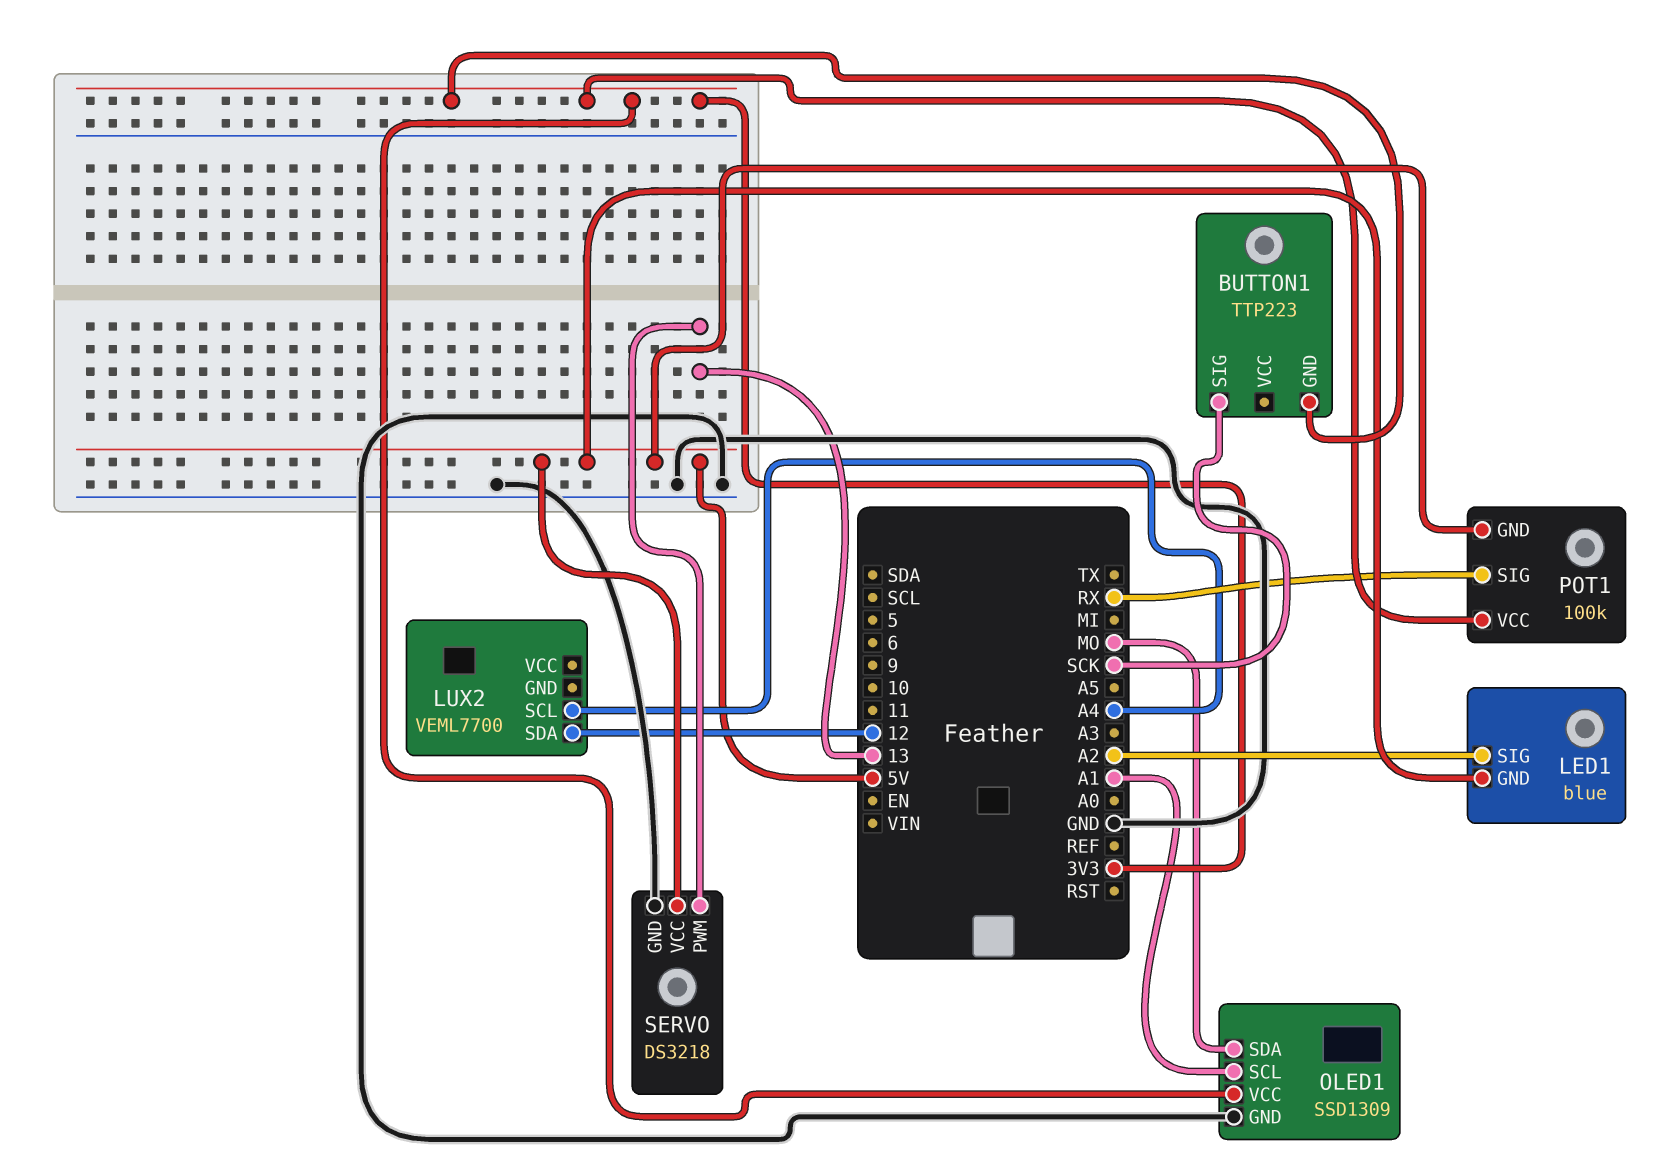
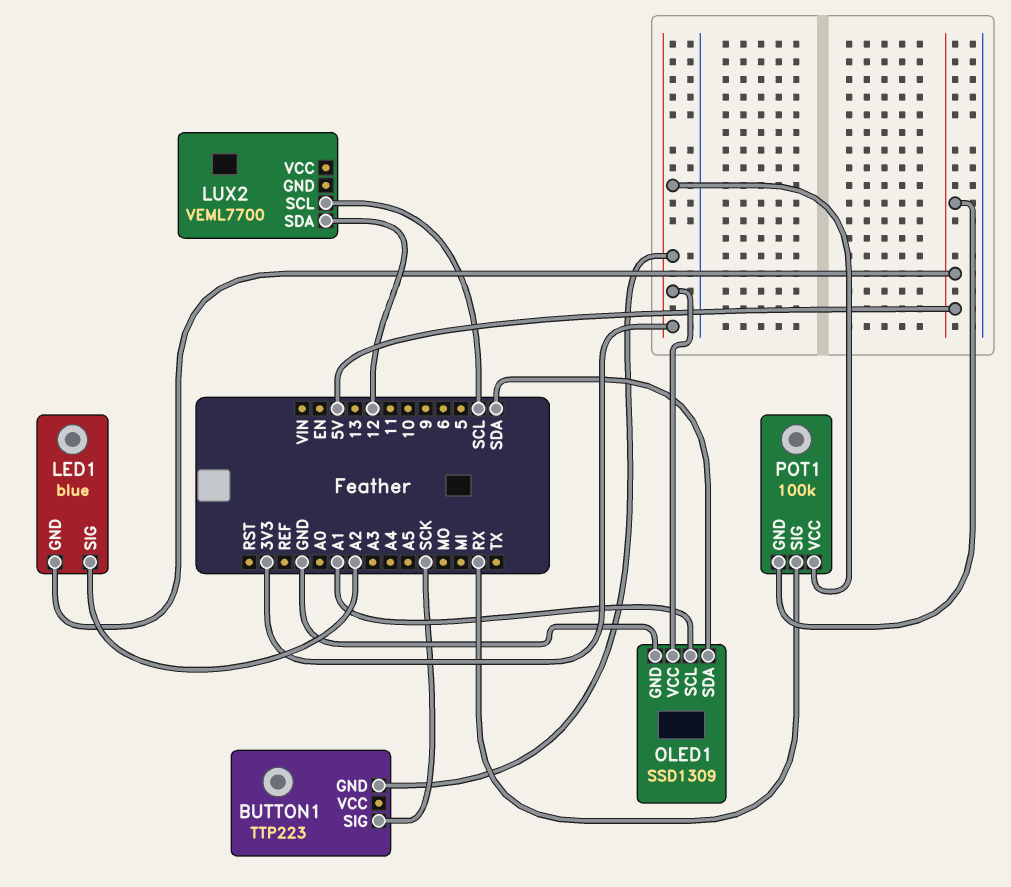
LUX2 pin SCL: A4 -> SCL
OLED1 pin SDA: MO -> SDA
SERVO: DS3218 -> none
SERVO pin GND: GND -> none
SERVO pin PWM: 13 -> none
SERVO pin VCC: 5V -> none

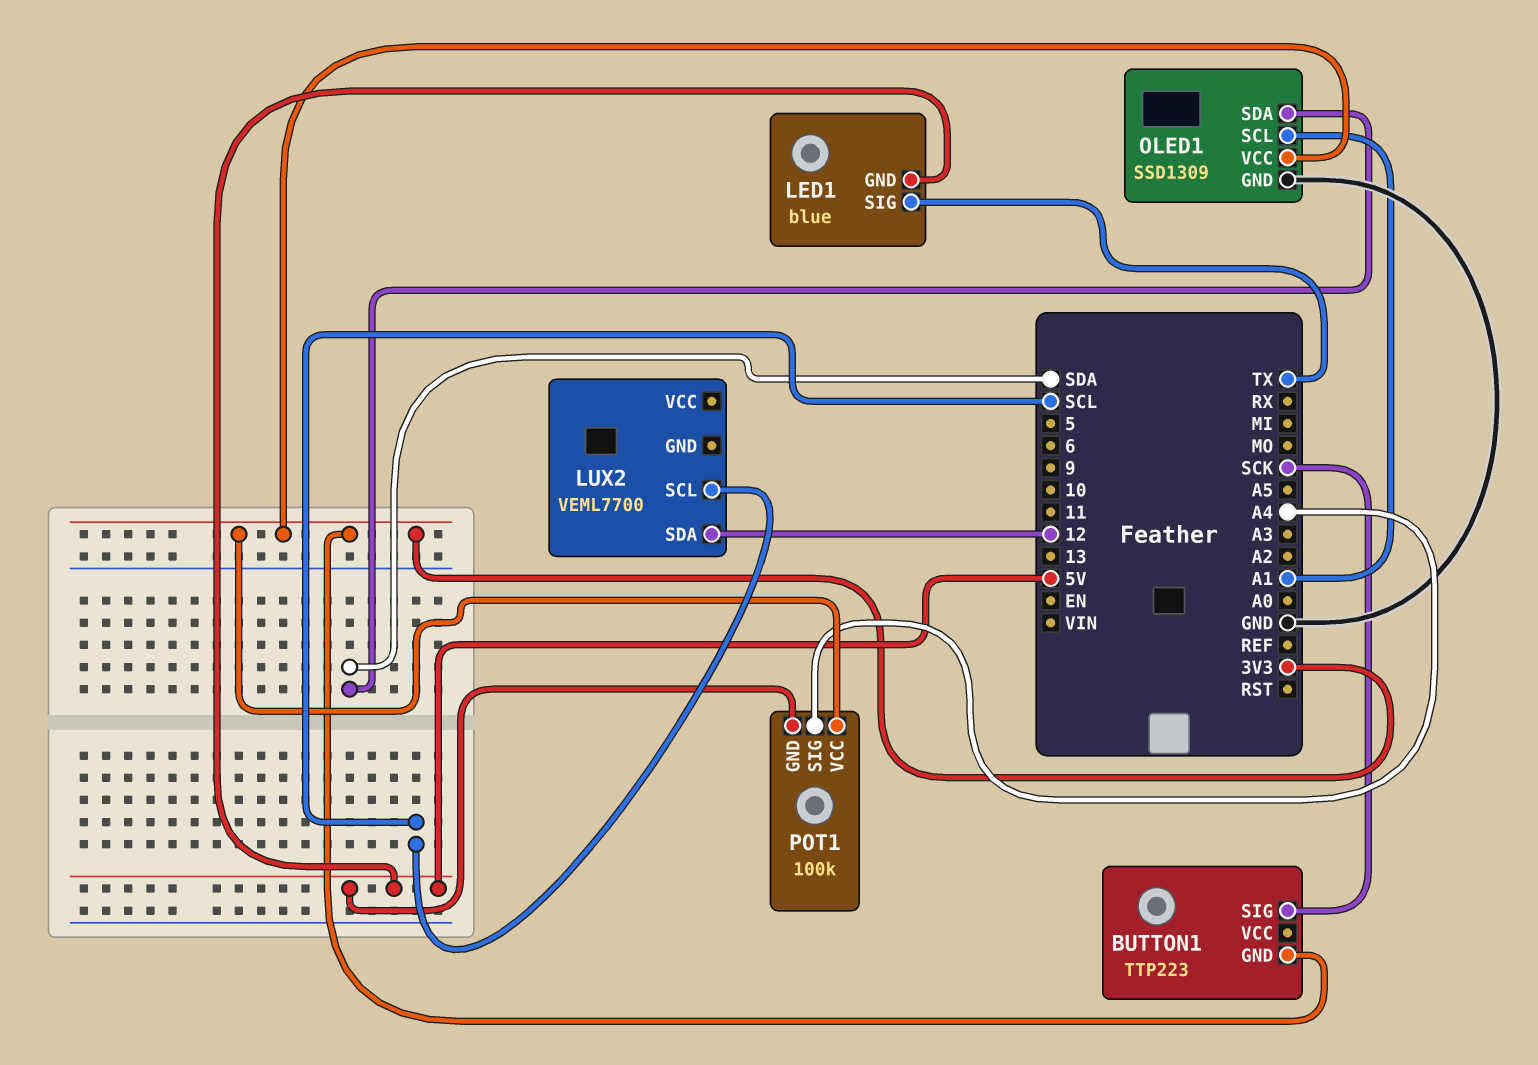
LED1 pin SIG: A2 -> TX
POT1 pin SIG: RX -> A4

